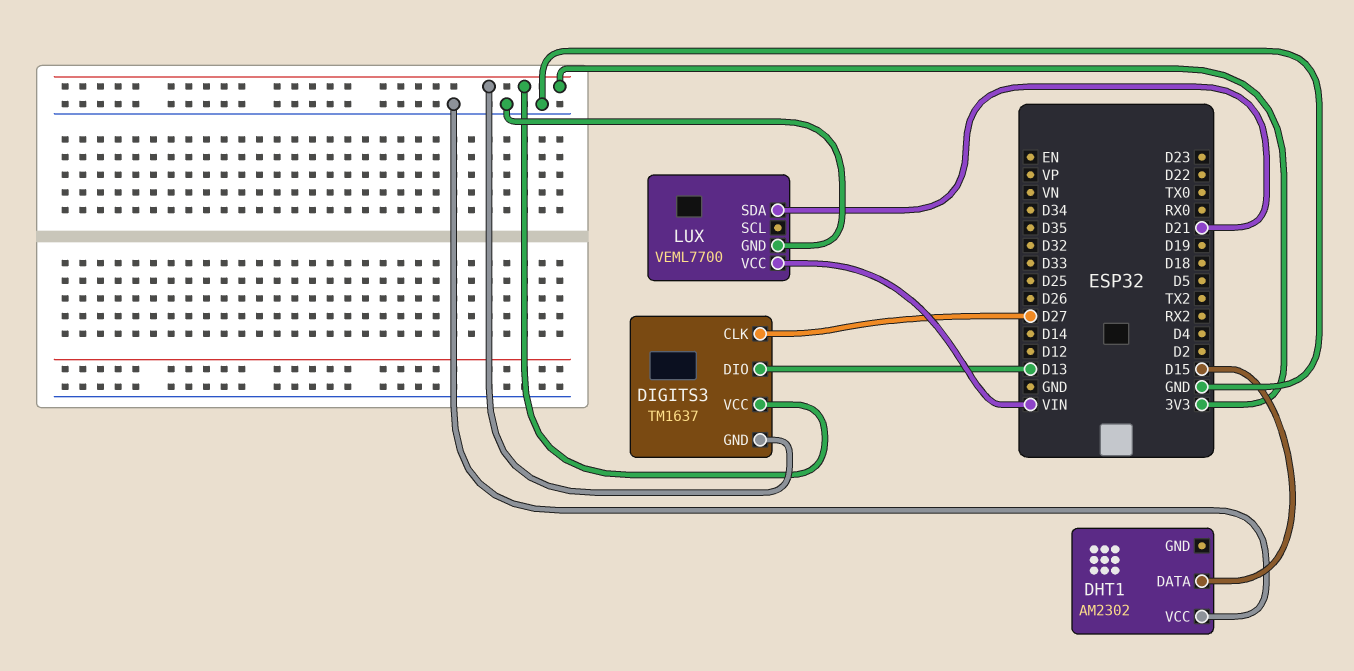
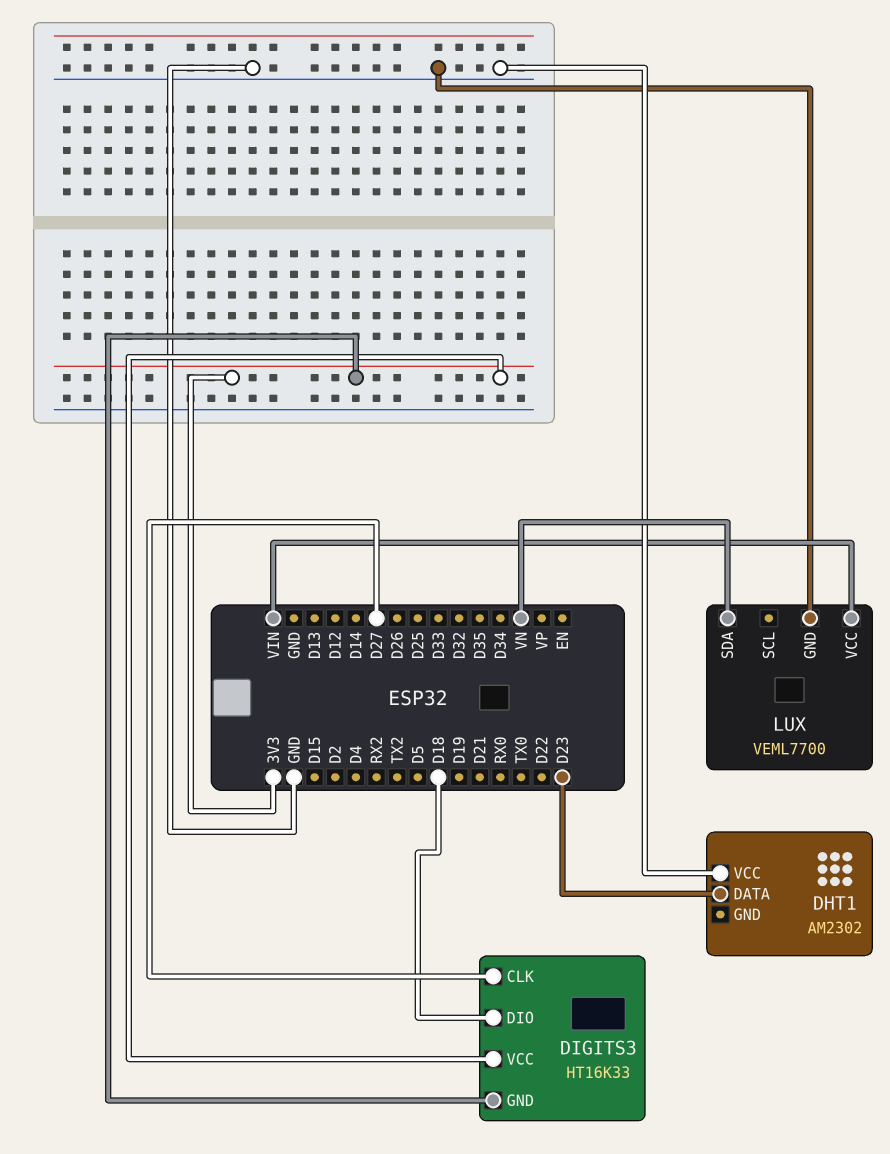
DHT1 pin DATA: D15 -> D23
DIGITS3: TM1637 -> HT16K33
DIGITS3 pin DIO: D13 -> D18
LUX pin SDA: D21 -> VN

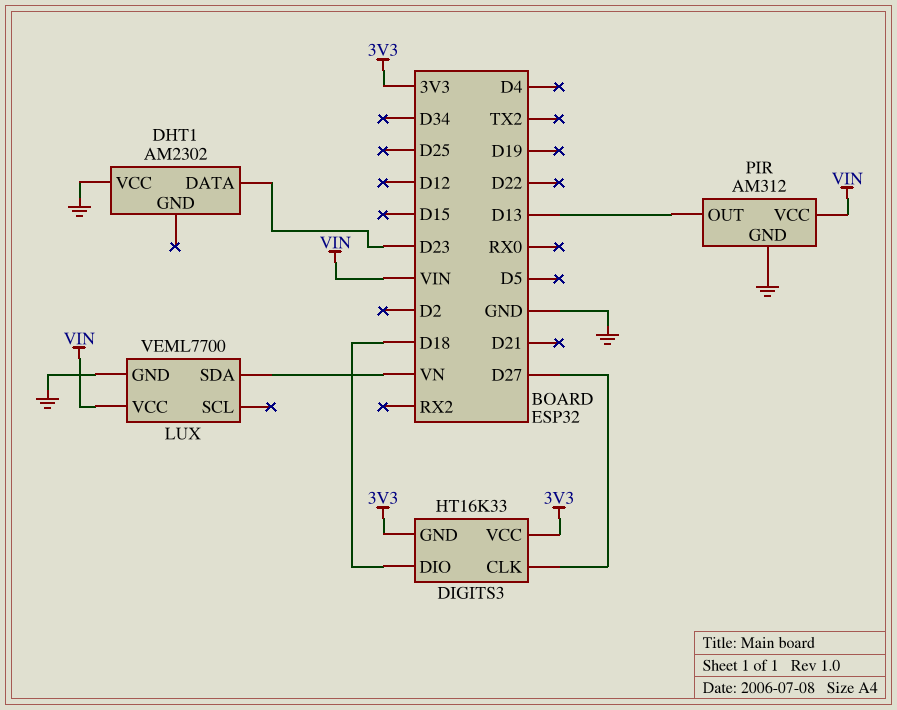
PIR: none -> AM312
PIR pin GND: none -> GND
PIR pin OUT: none -> D13
PIR pin VCC: none -> VIN

